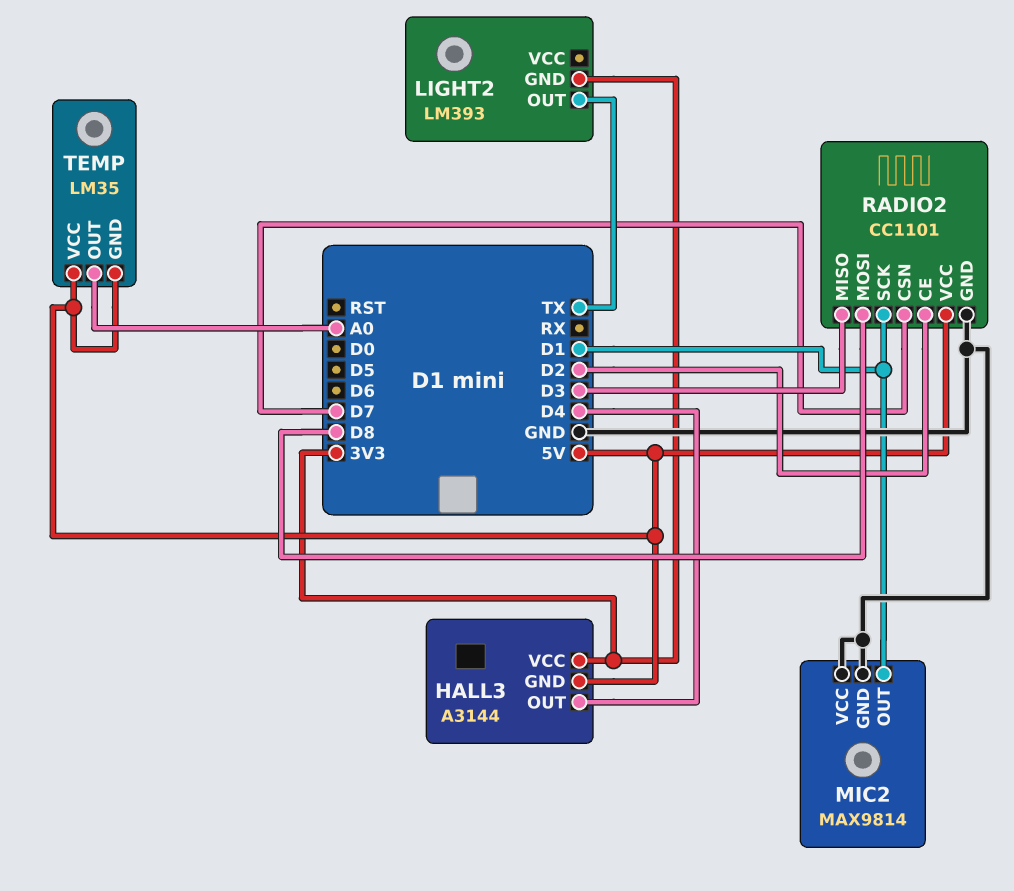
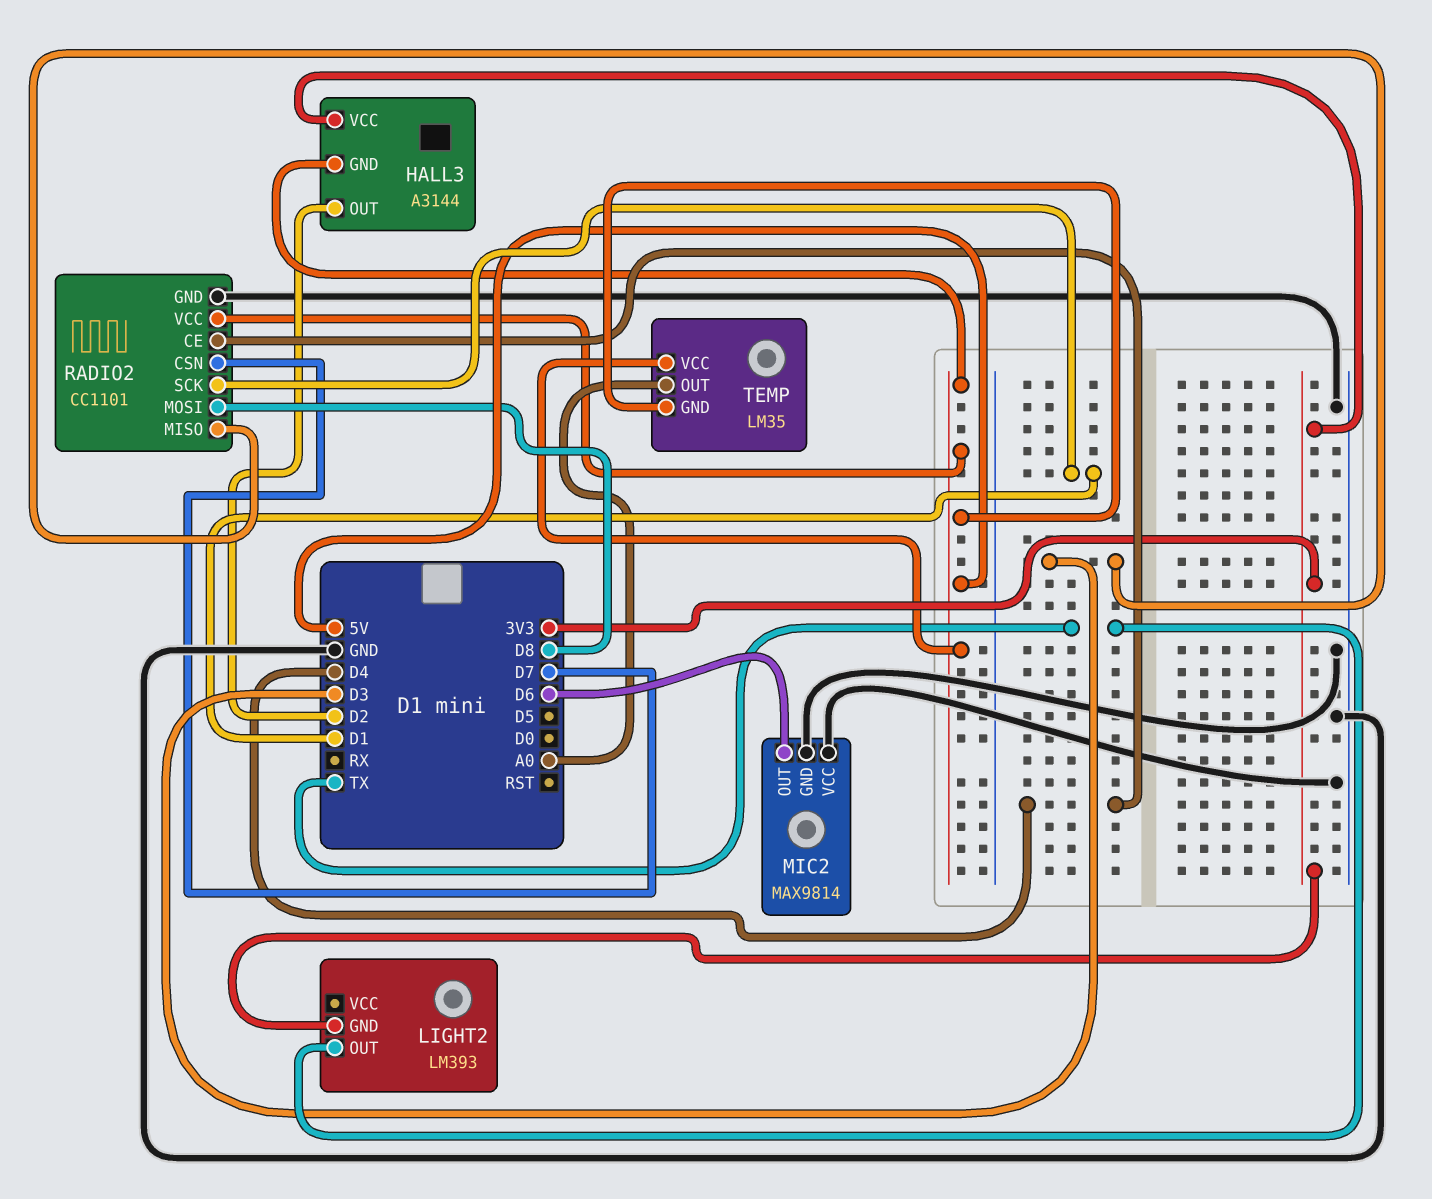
HALL3 pin OUT: D4 -> D2
MIC2 pin OUT: D1 -> D6
RADIO2 pin CE: D2 -> D4

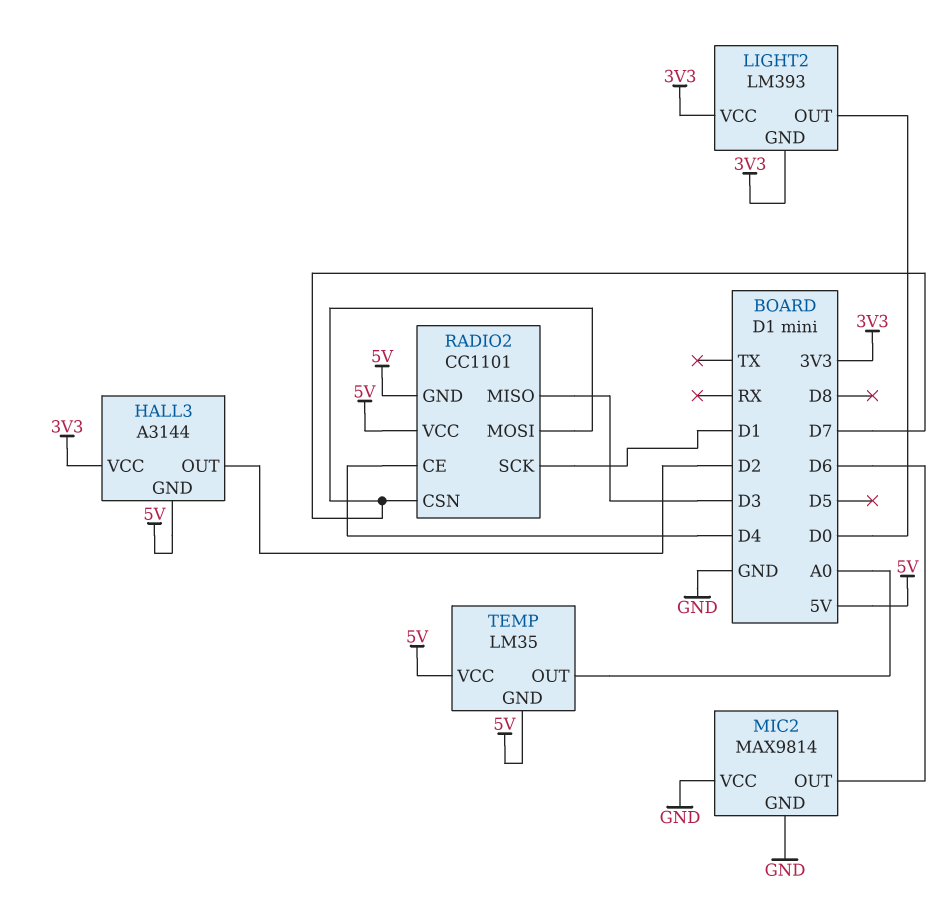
LIGHT2 pin OUT: TX -> D0
LIGHT2 pin VCC: none -> 3V3
RADIO2 pin GND: GND -> 5V
RADIO2 pin MOSI: D8 -> D7

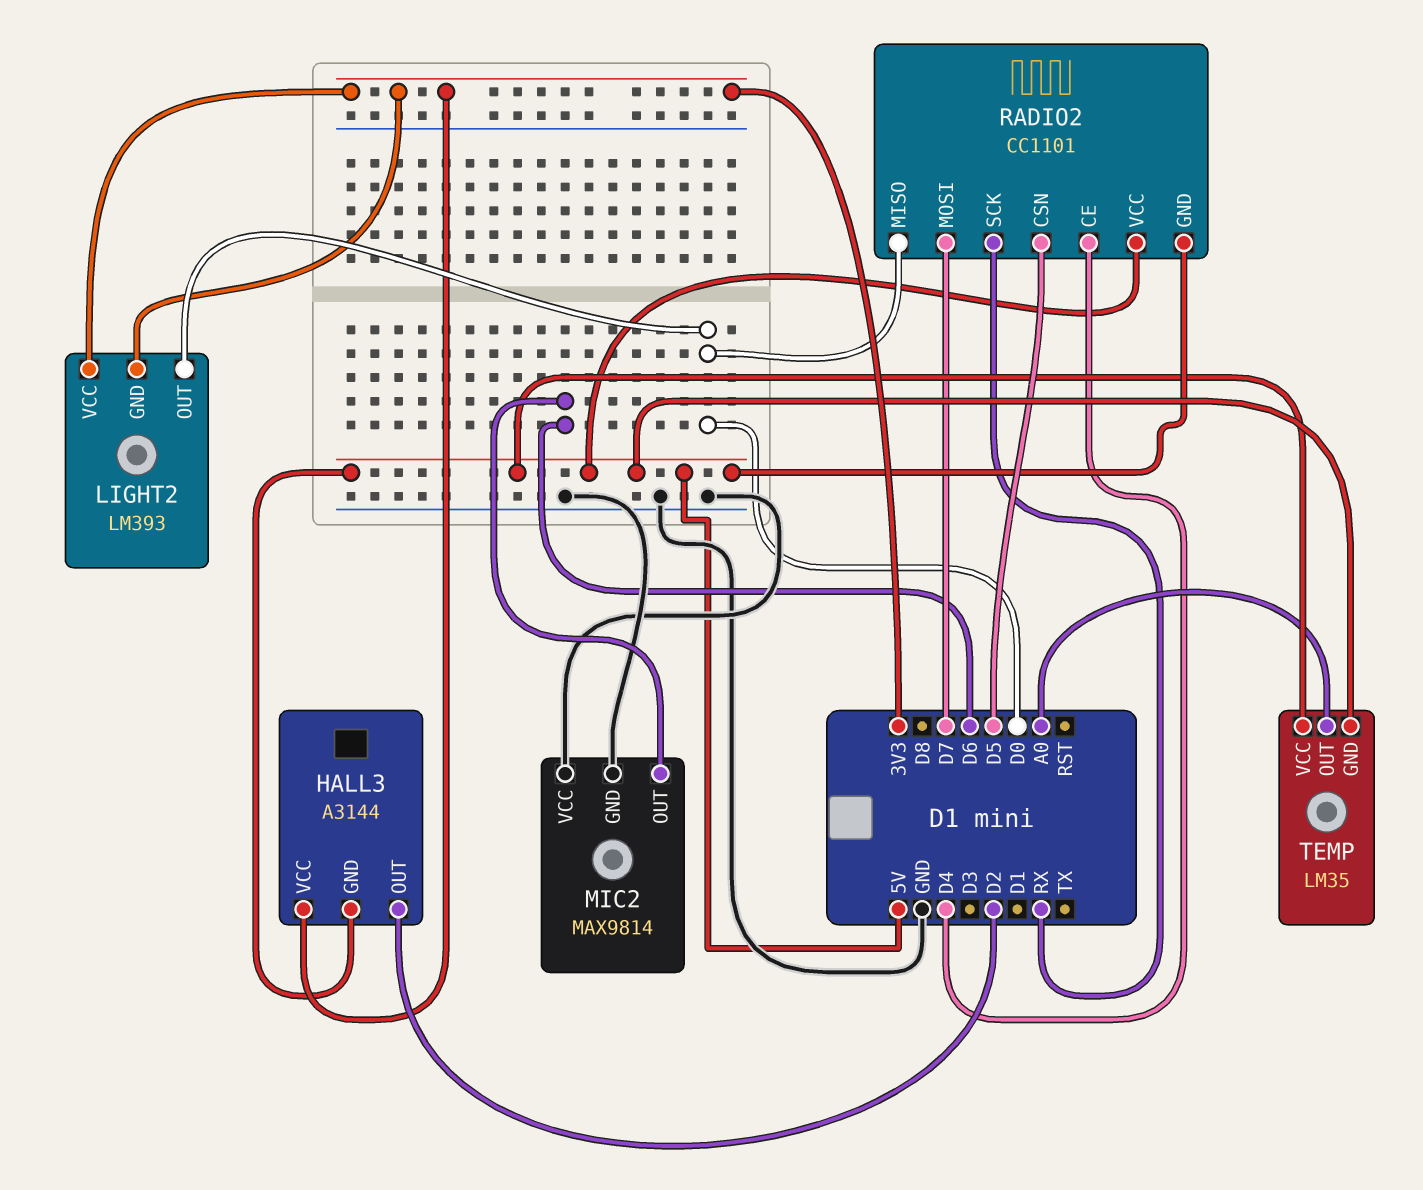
RADIO2 pin CSN: D7 -> D5
RADIO2 pin MISO: D3 -> D0
RADIO2 pin SCK: D1 -> RX

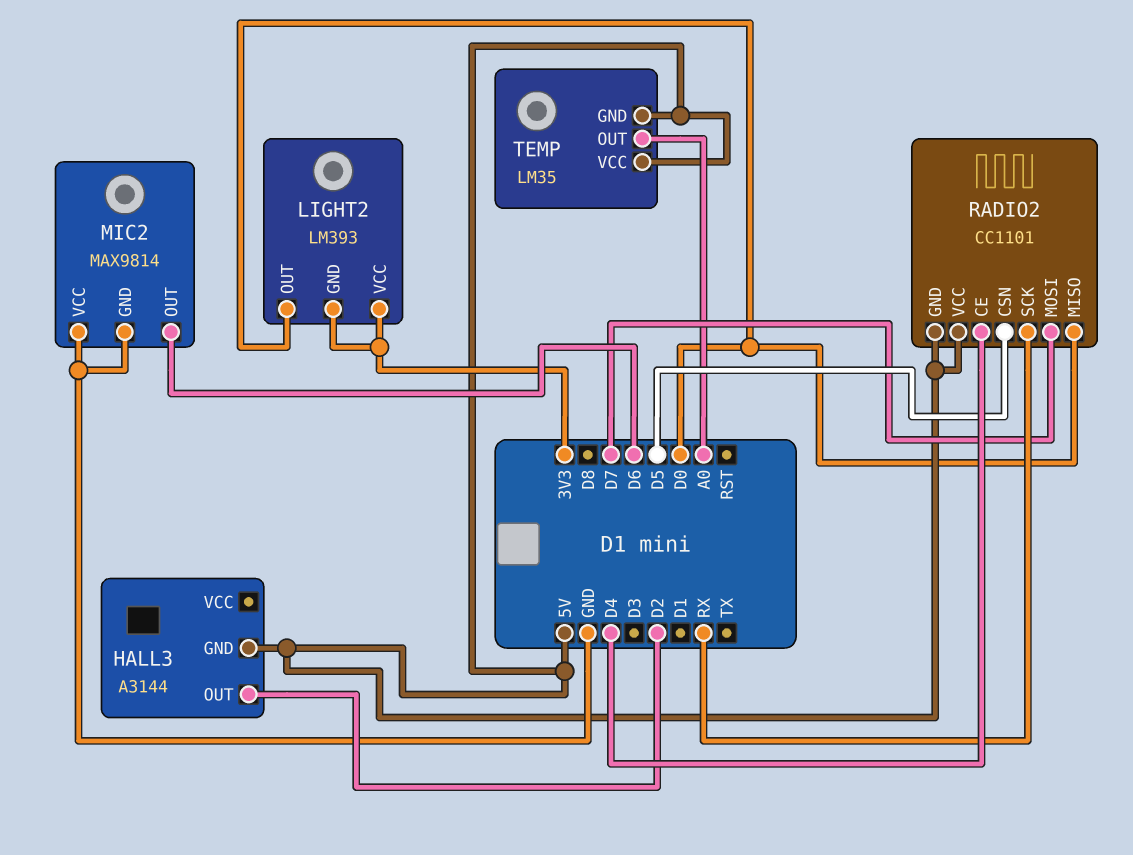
HALL3 pin VCC: 3V3 -> none

